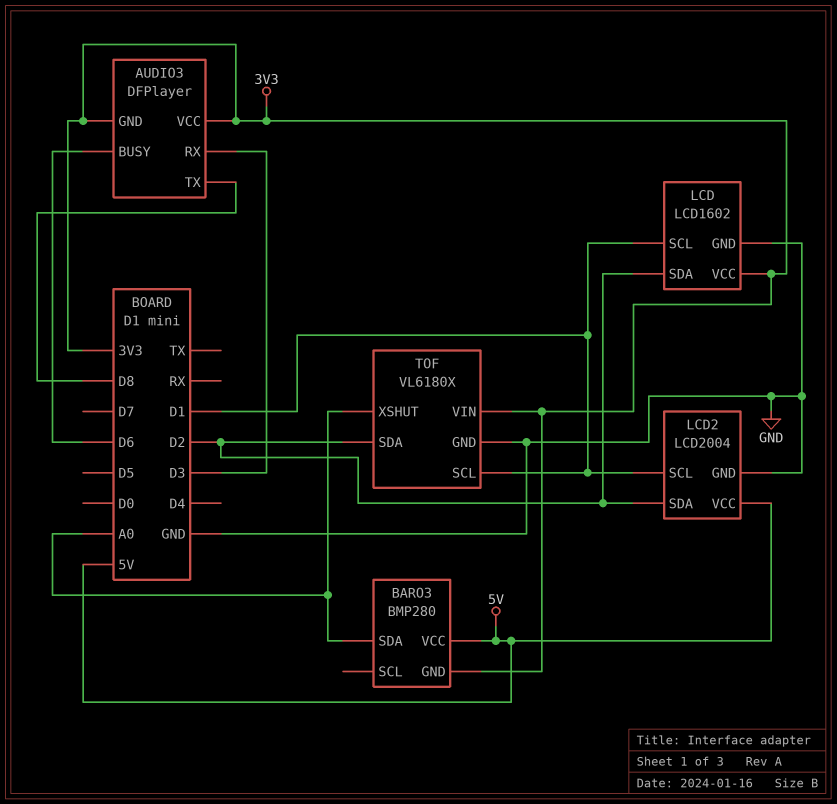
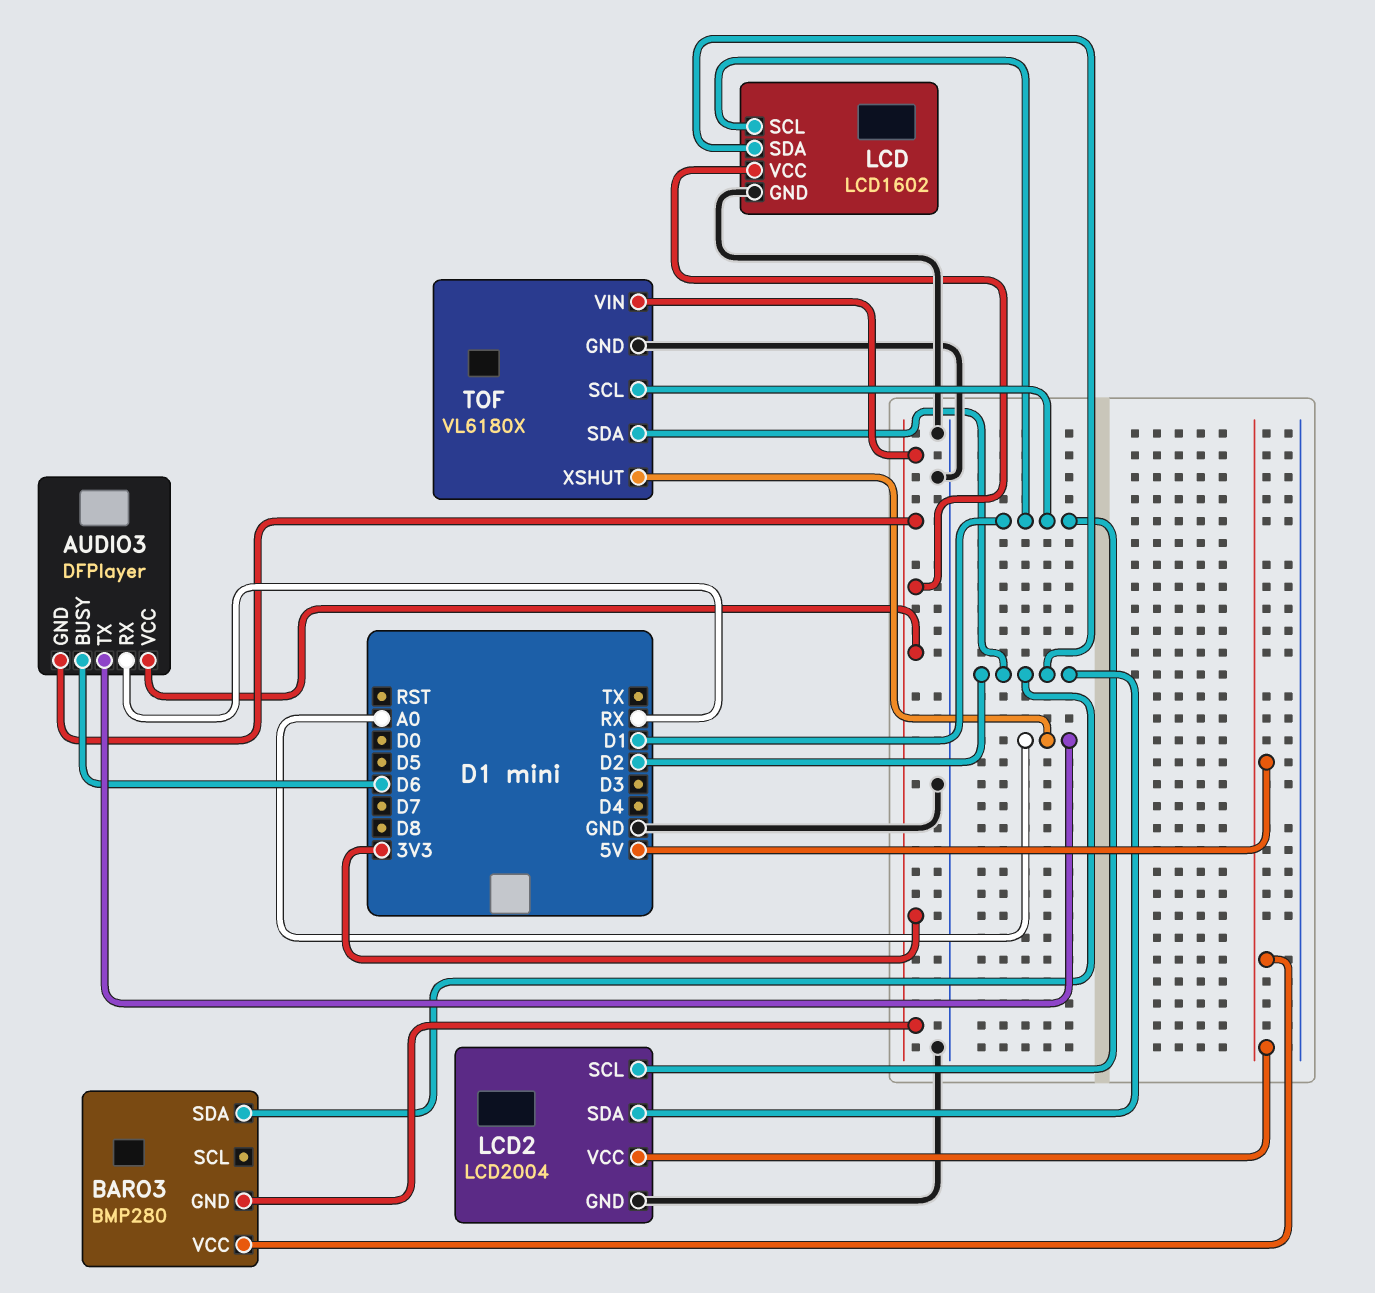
AUDIO3 pin RX: D3 -> RX
AUDIO3 pin TX: D8 -> A0
BARO3 pin SDA: A0 -> D2

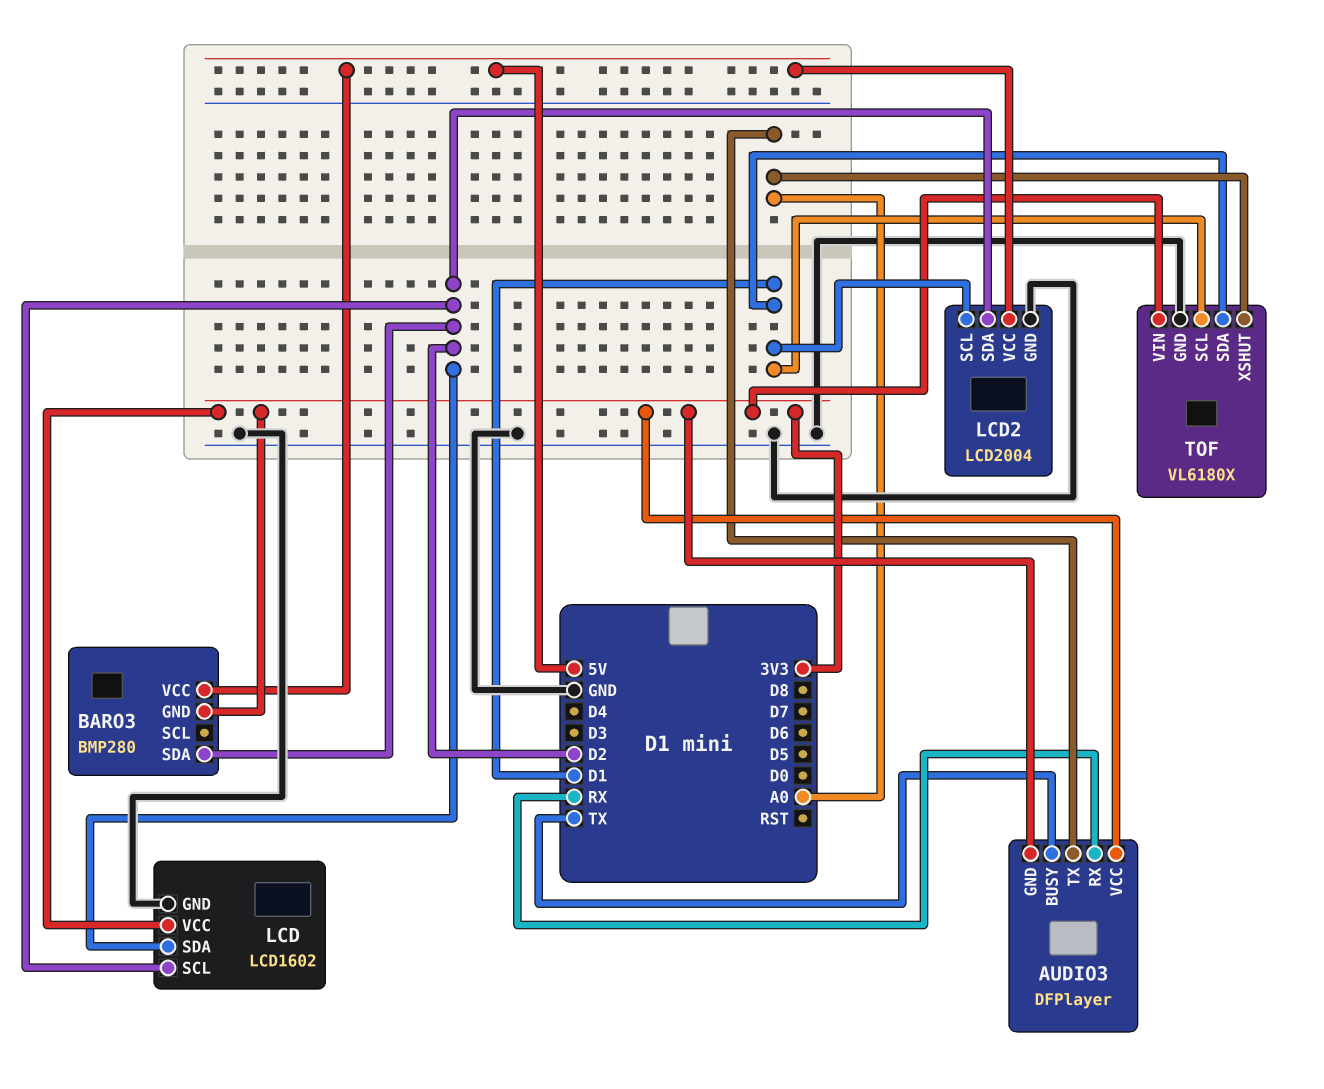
AUDIO3 pin BUSY: D6 -> TX
LCD pin SCL: D1 -> D2
TOF pin SDA: D2 -> D1

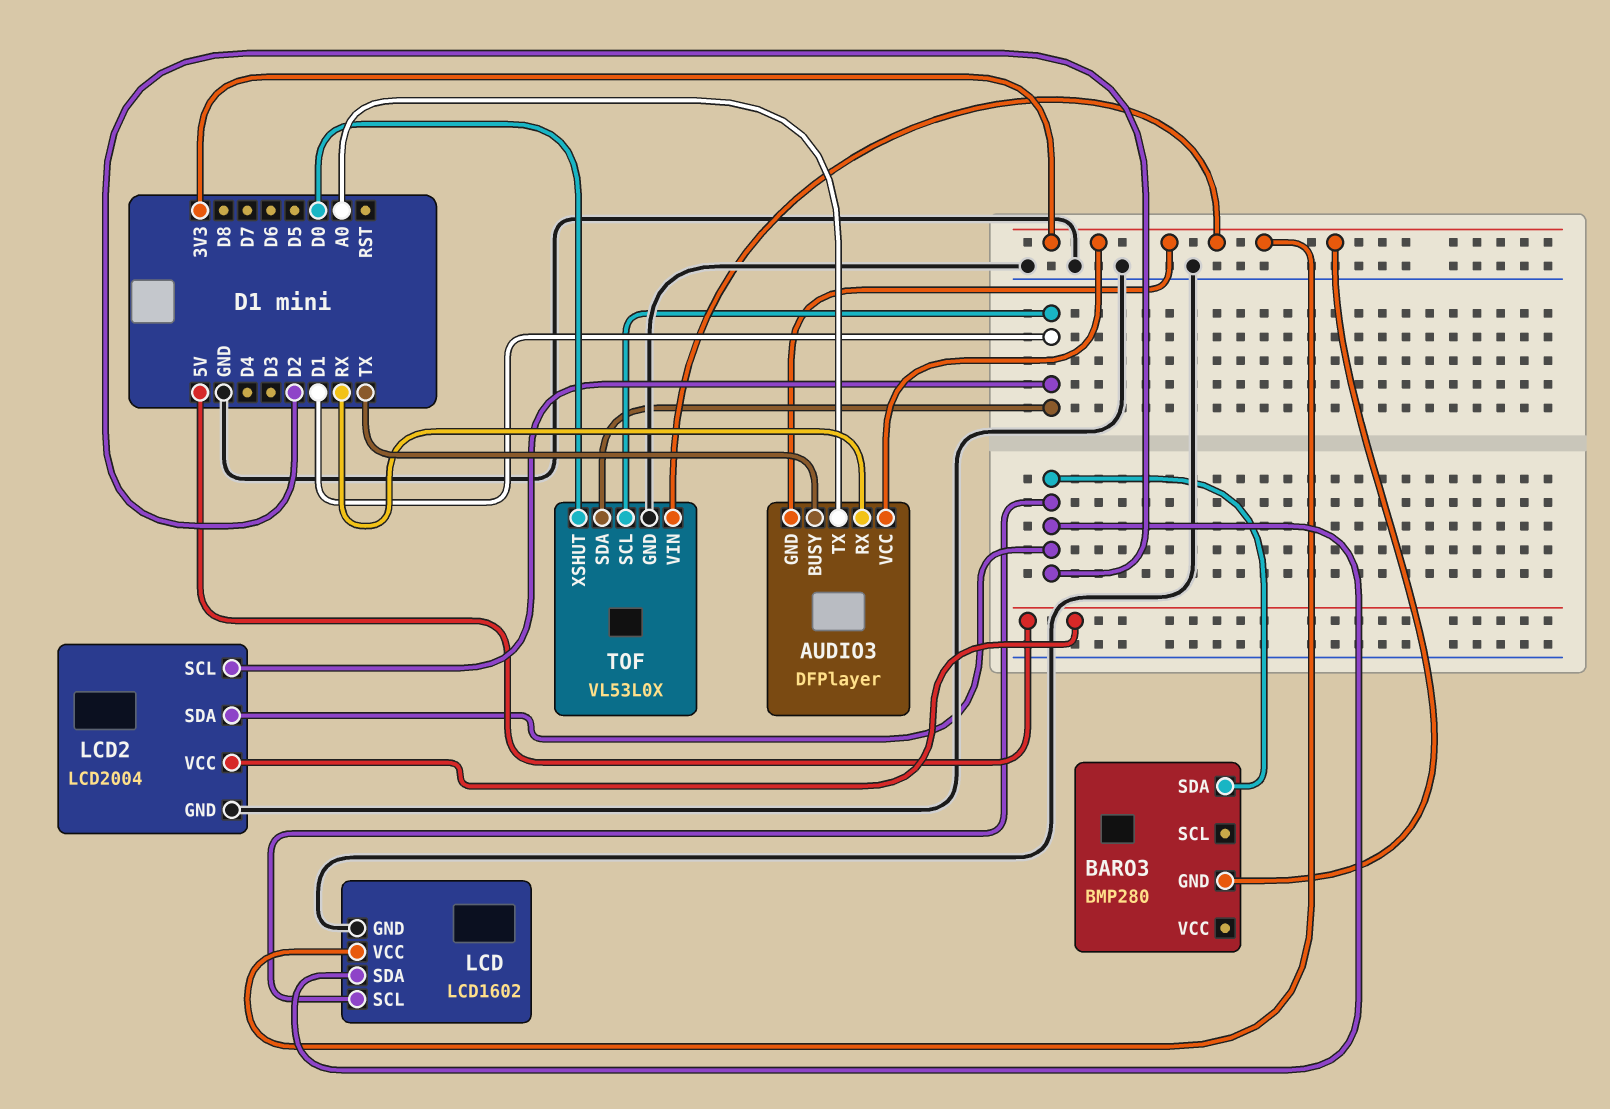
BARO3 pin VCC: 5V -> none
TOF: VL6180X -> VL53L0X
TOF pin XSHUT: A0 -> D0

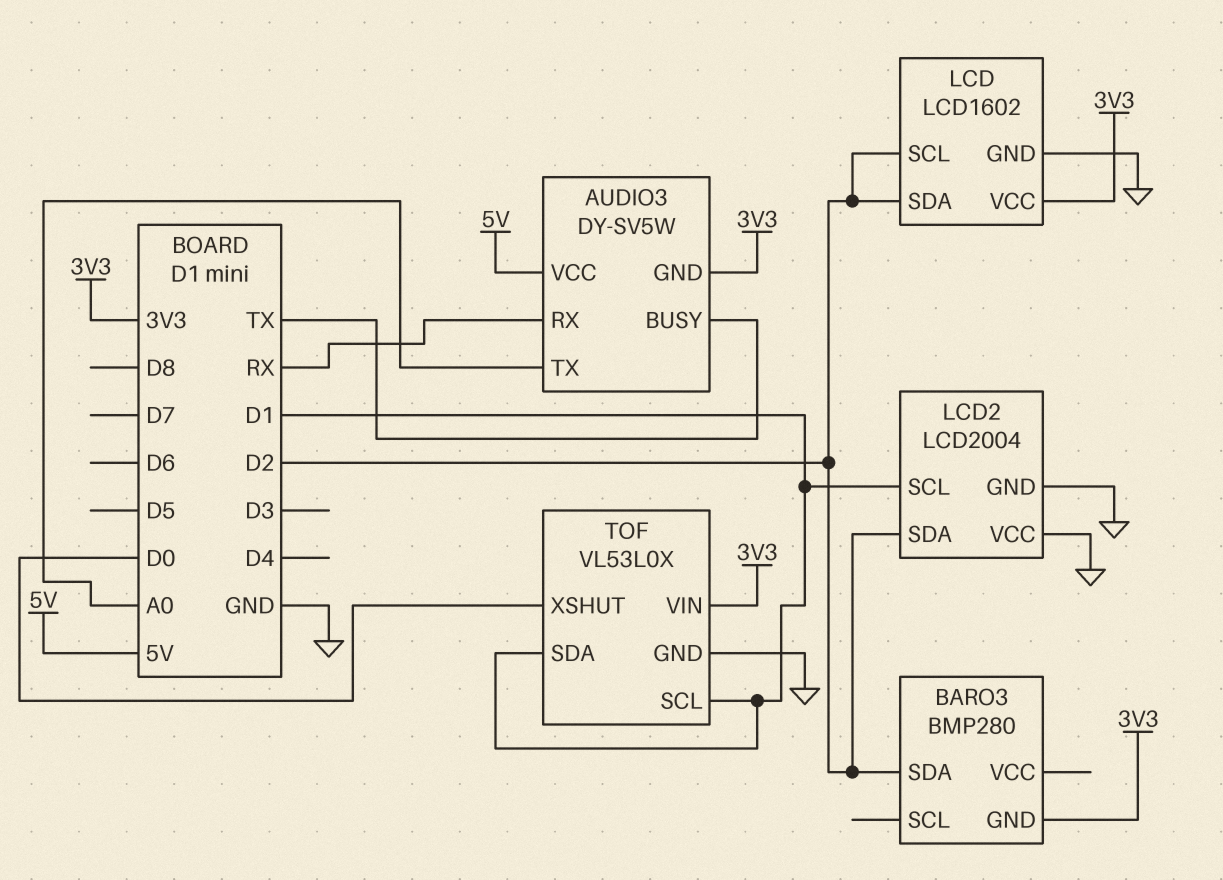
AUDIO3: DFPlayer -> DY-SV5W
AUDIO3 pin VCC: 3V3 -> 5V
LCD2 pin VCC: 5V -> GND

